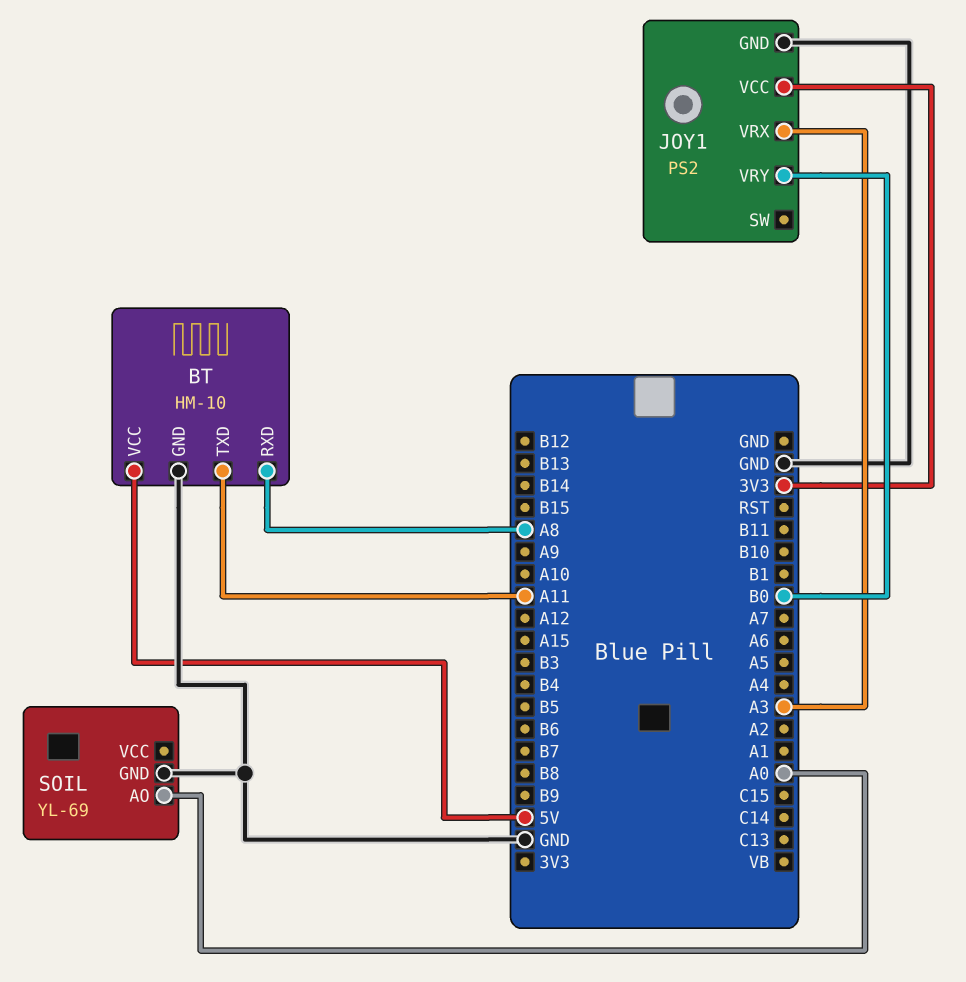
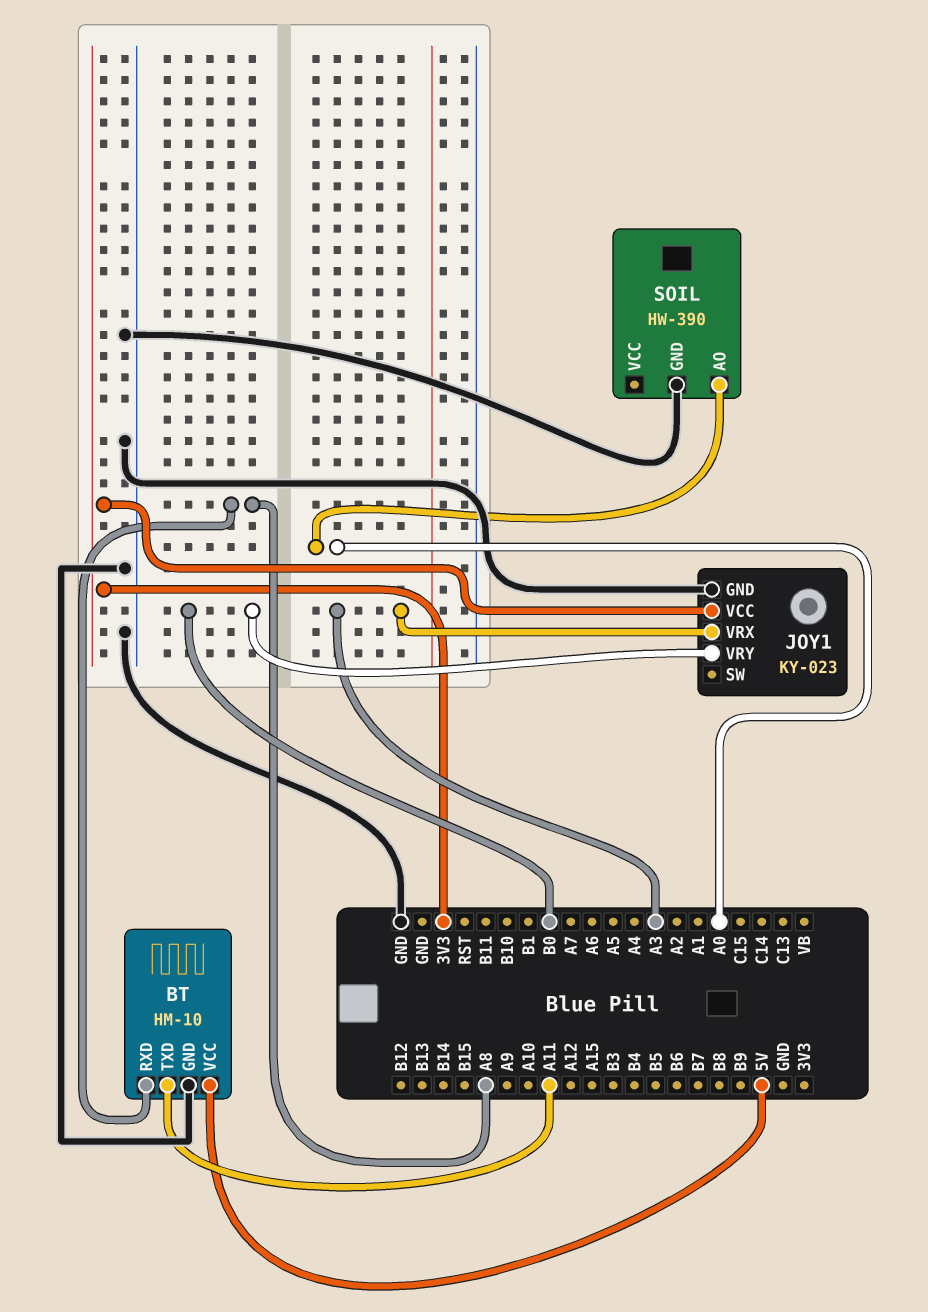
JOY1: PS2 -> KY-023
SOIL: YL-69 -> HW-390

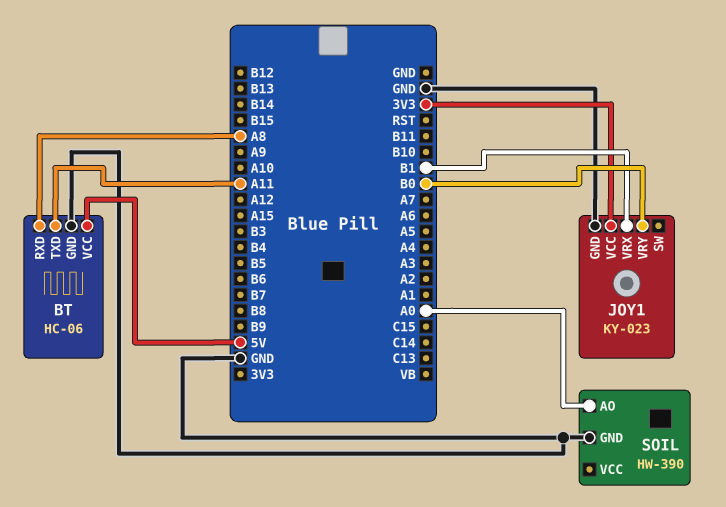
BT: HM-10 -> HC-06
JOY1 pin VRX: A3 -> B1

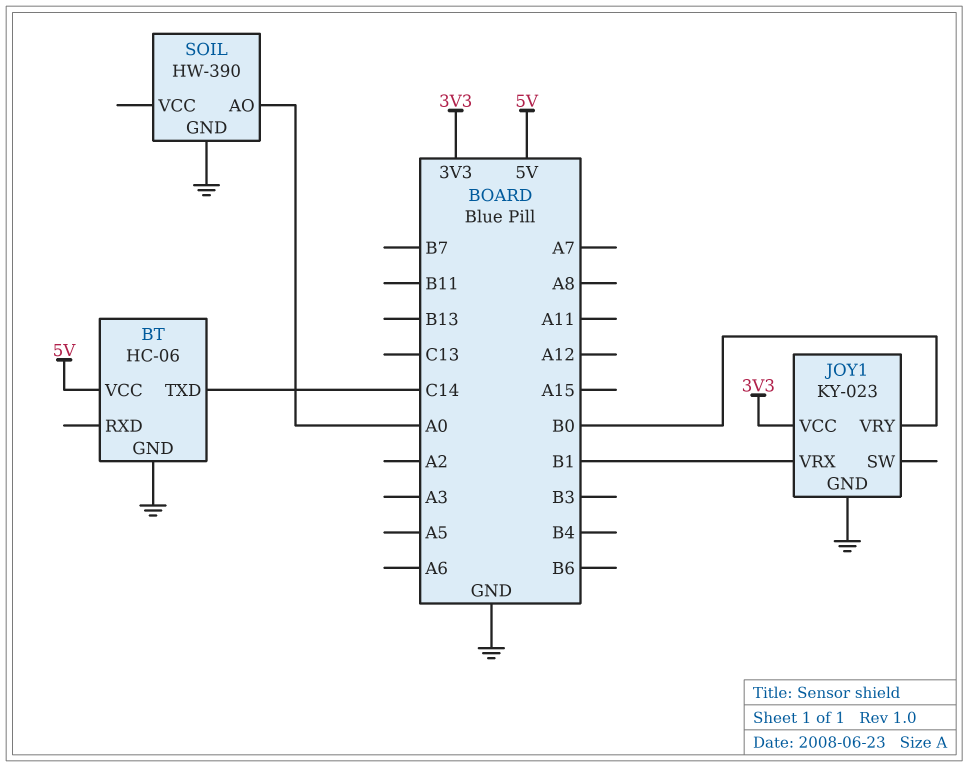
BT pin RXD: A8 -> none
BT pin TXD: A11 -> C14

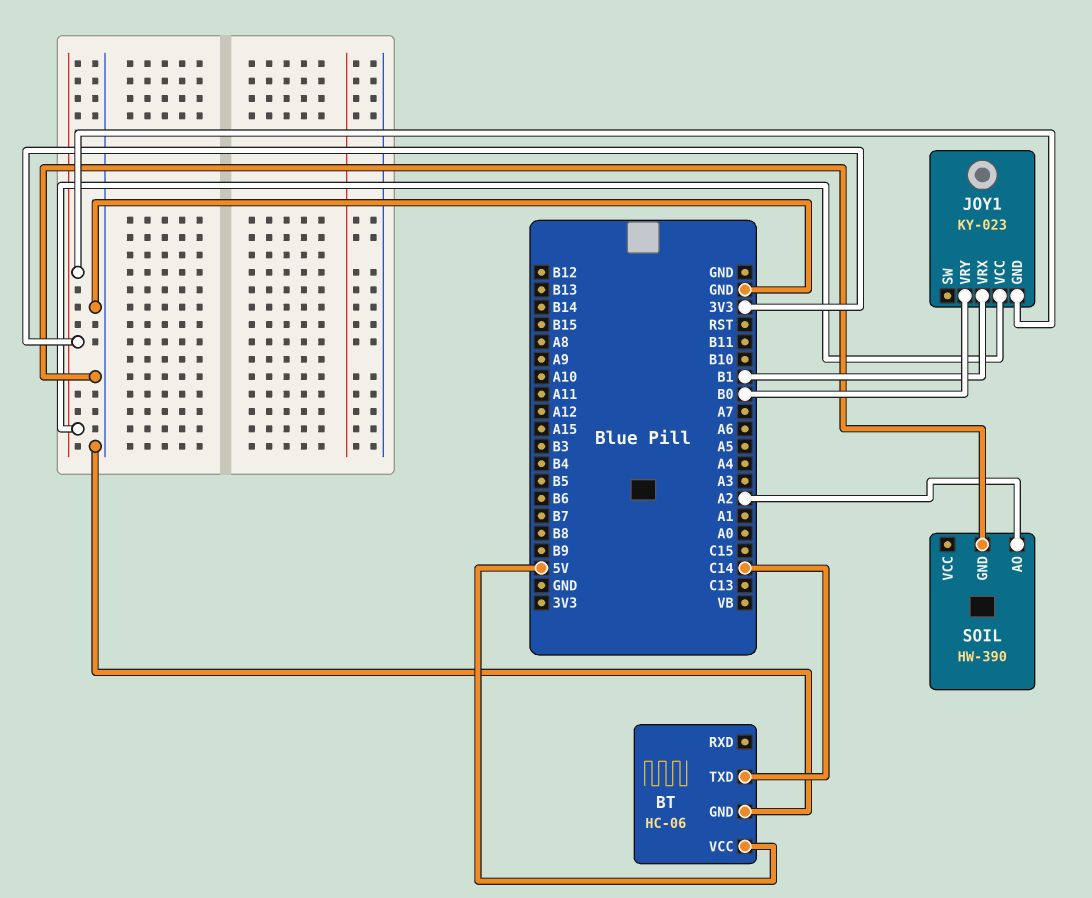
JOY1 pin GND: GND -> 3V3
SOIL pin AO: A0 -> A2

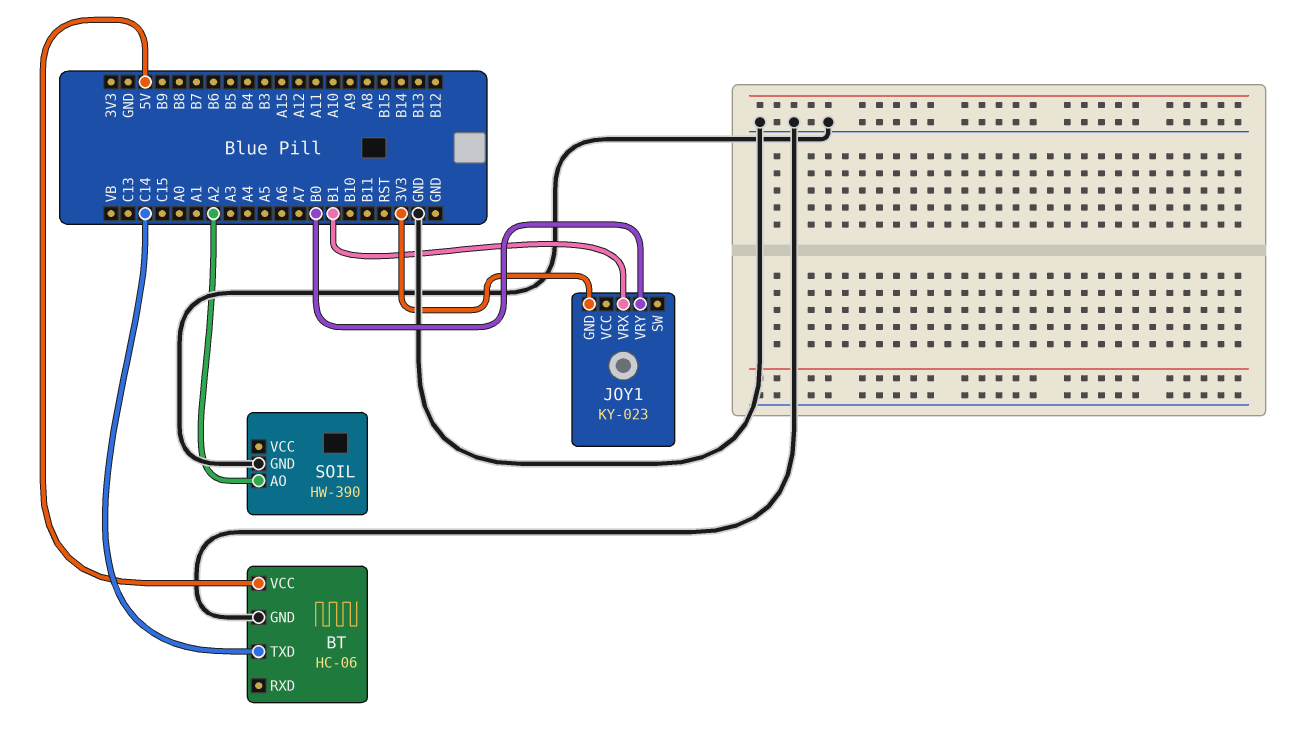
JOY1 pin VCC: 3V3 -> none

